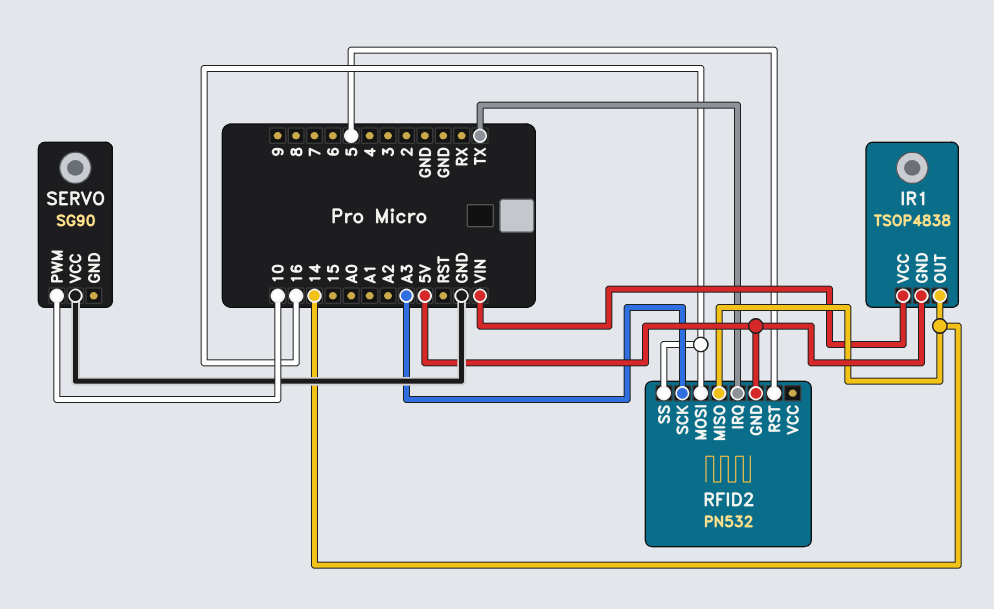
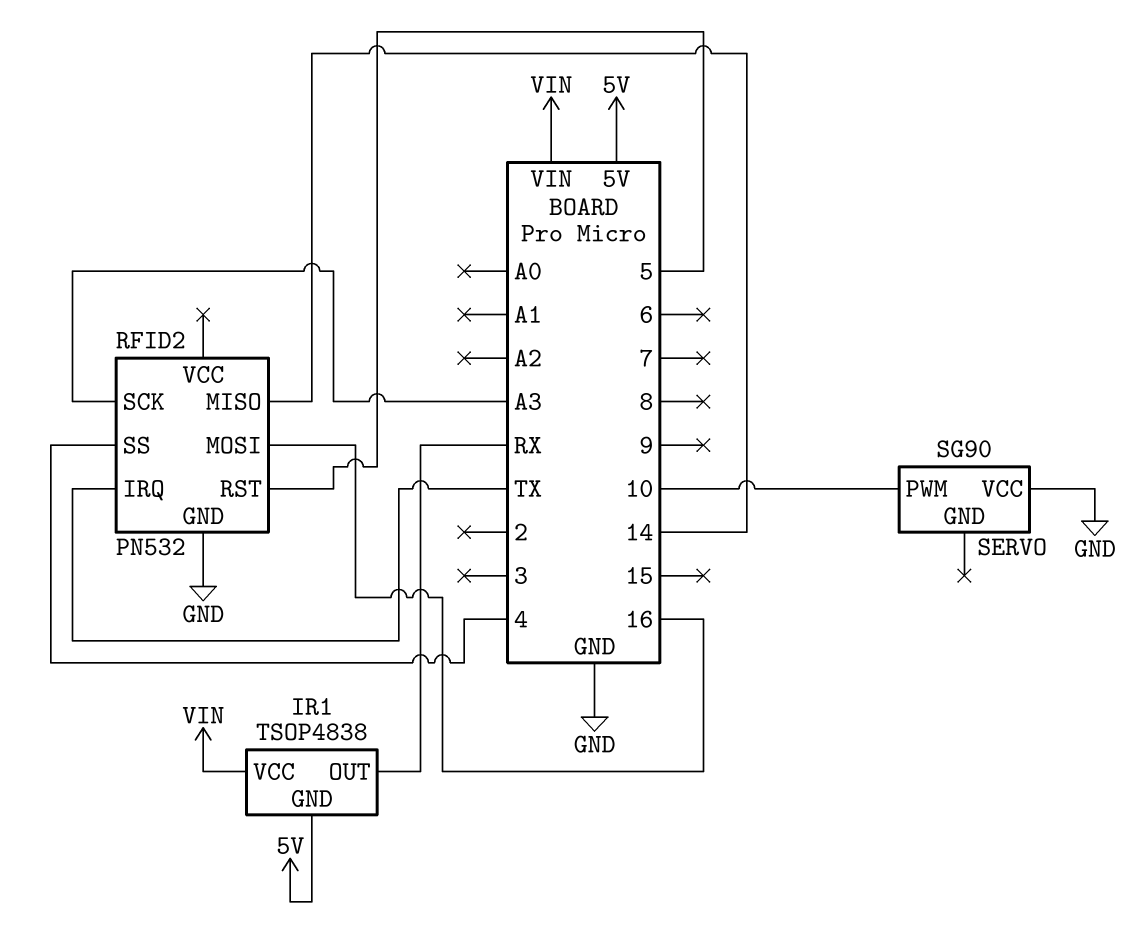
IR1 pin OUT: 14 -> RX
RFID2 pin GND: 5V -> GND
RFID2 pin SS: 16 -> 4

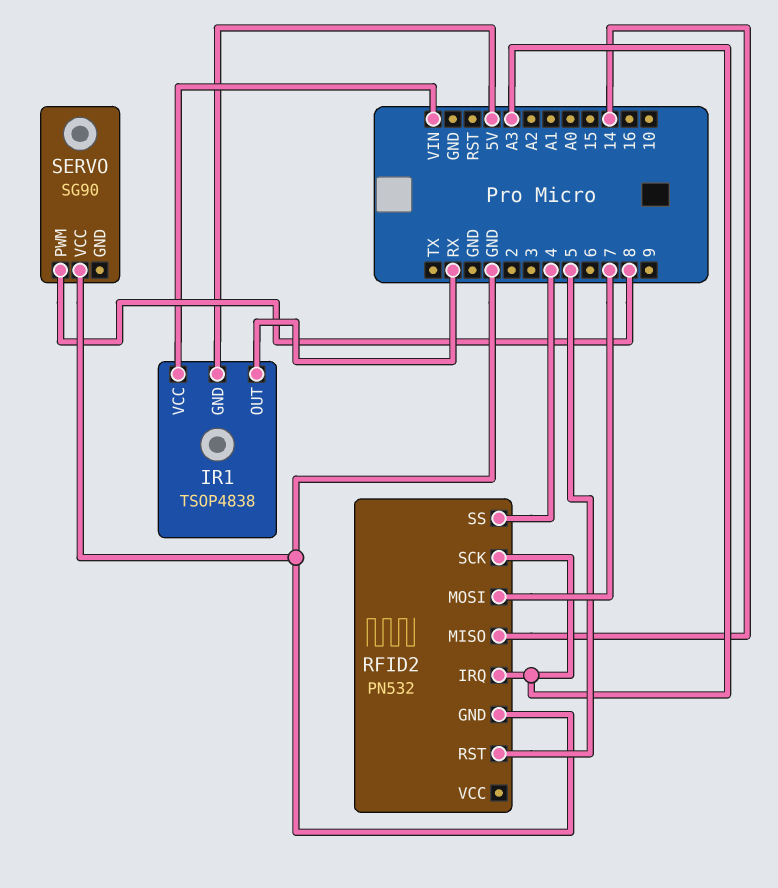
RFID2 pin IRQ: TX -> A3
RFID2 pin MOSI: 16 -> 7
SERVO pin PWM: 10 -> 8

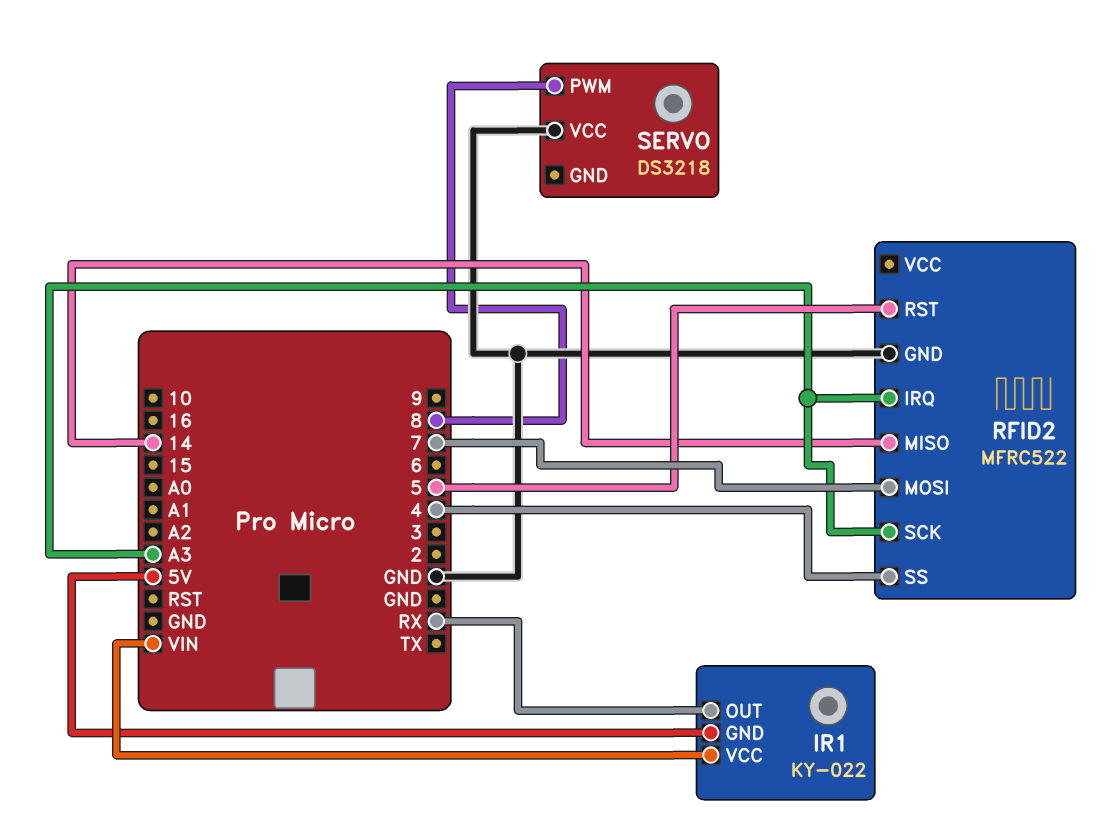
IR1: TSOP4838 -> KY-022
RFID2: PN532 -> MFRC522
SERVO: SG90 -> DS3218

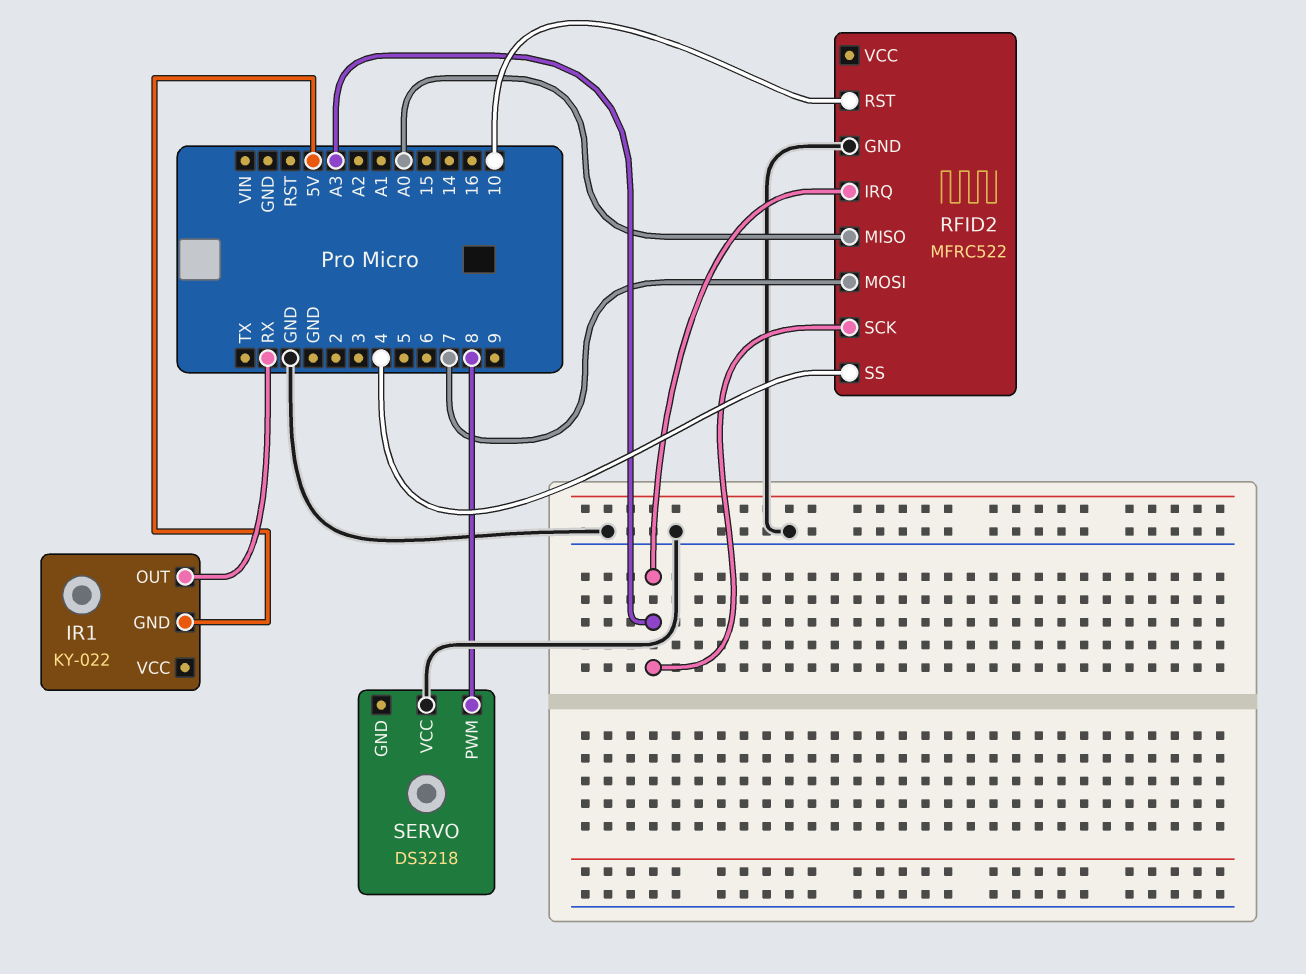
IR1 pin VCC: VIN -> none
RFID2 pin MISO: 14 -> A0
RFID2 pin RST: 5 -> 10

